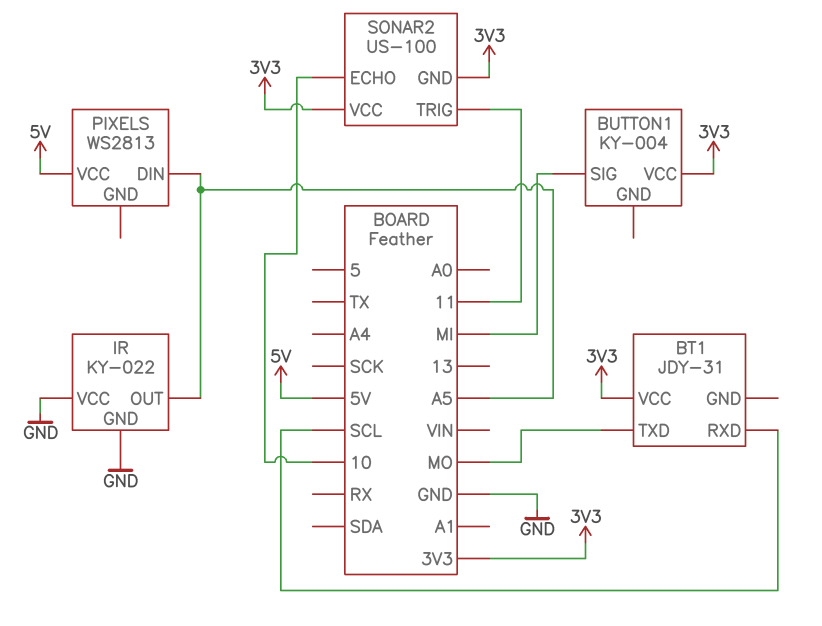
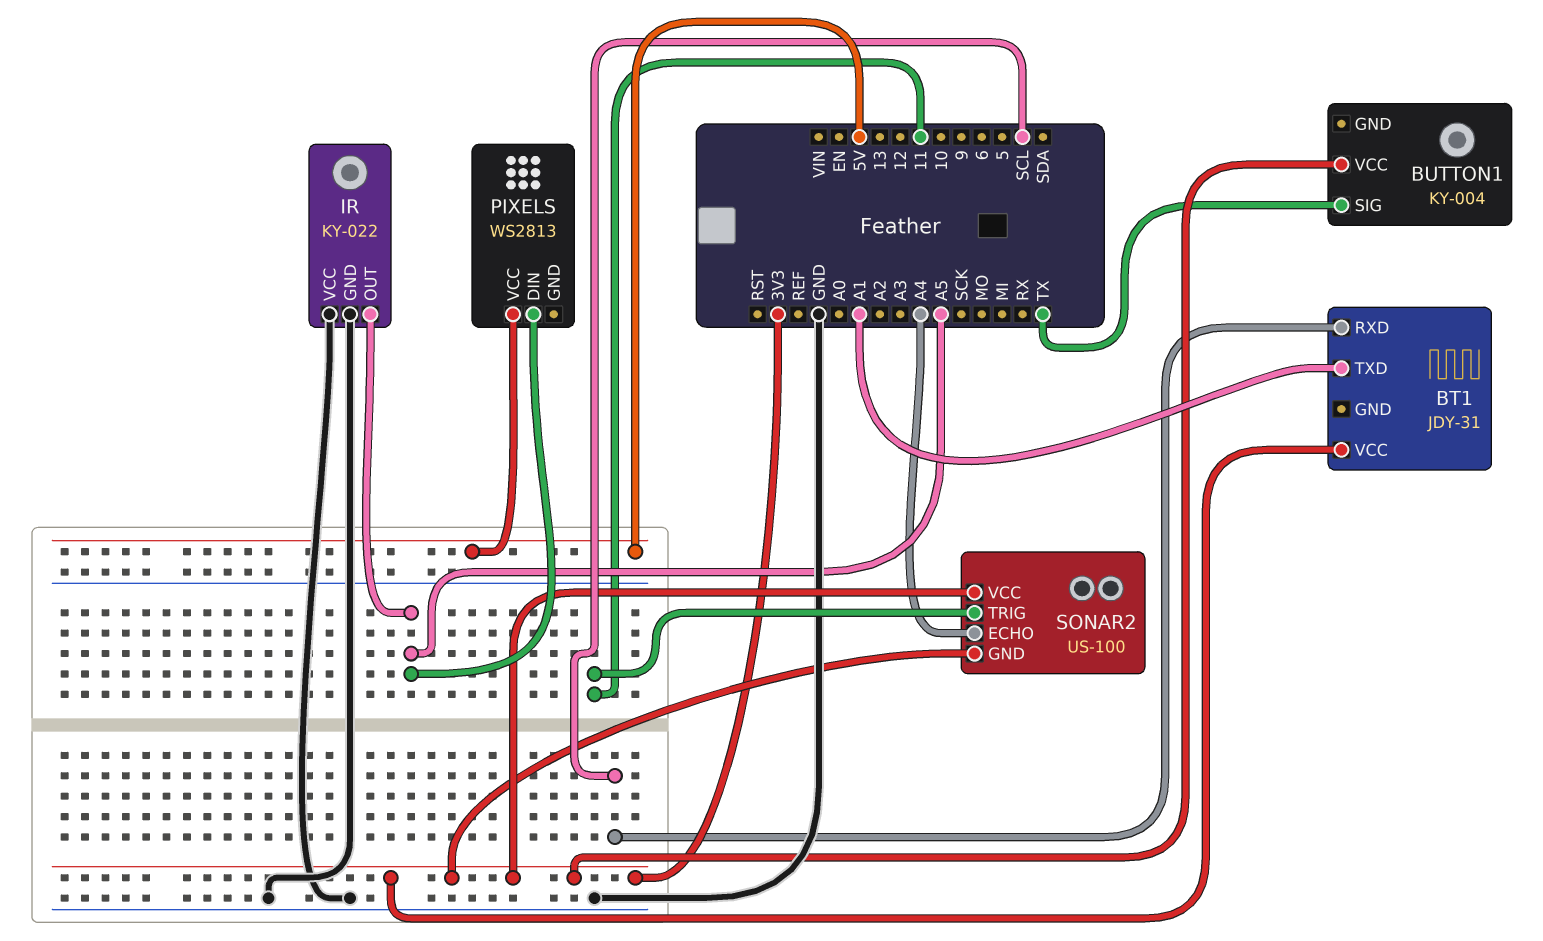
BT1 pin TXD: MO -> A1
BUTTON1 pin SIG: MI -> TX
SONAR2 pin ECHO: 10 -> A4

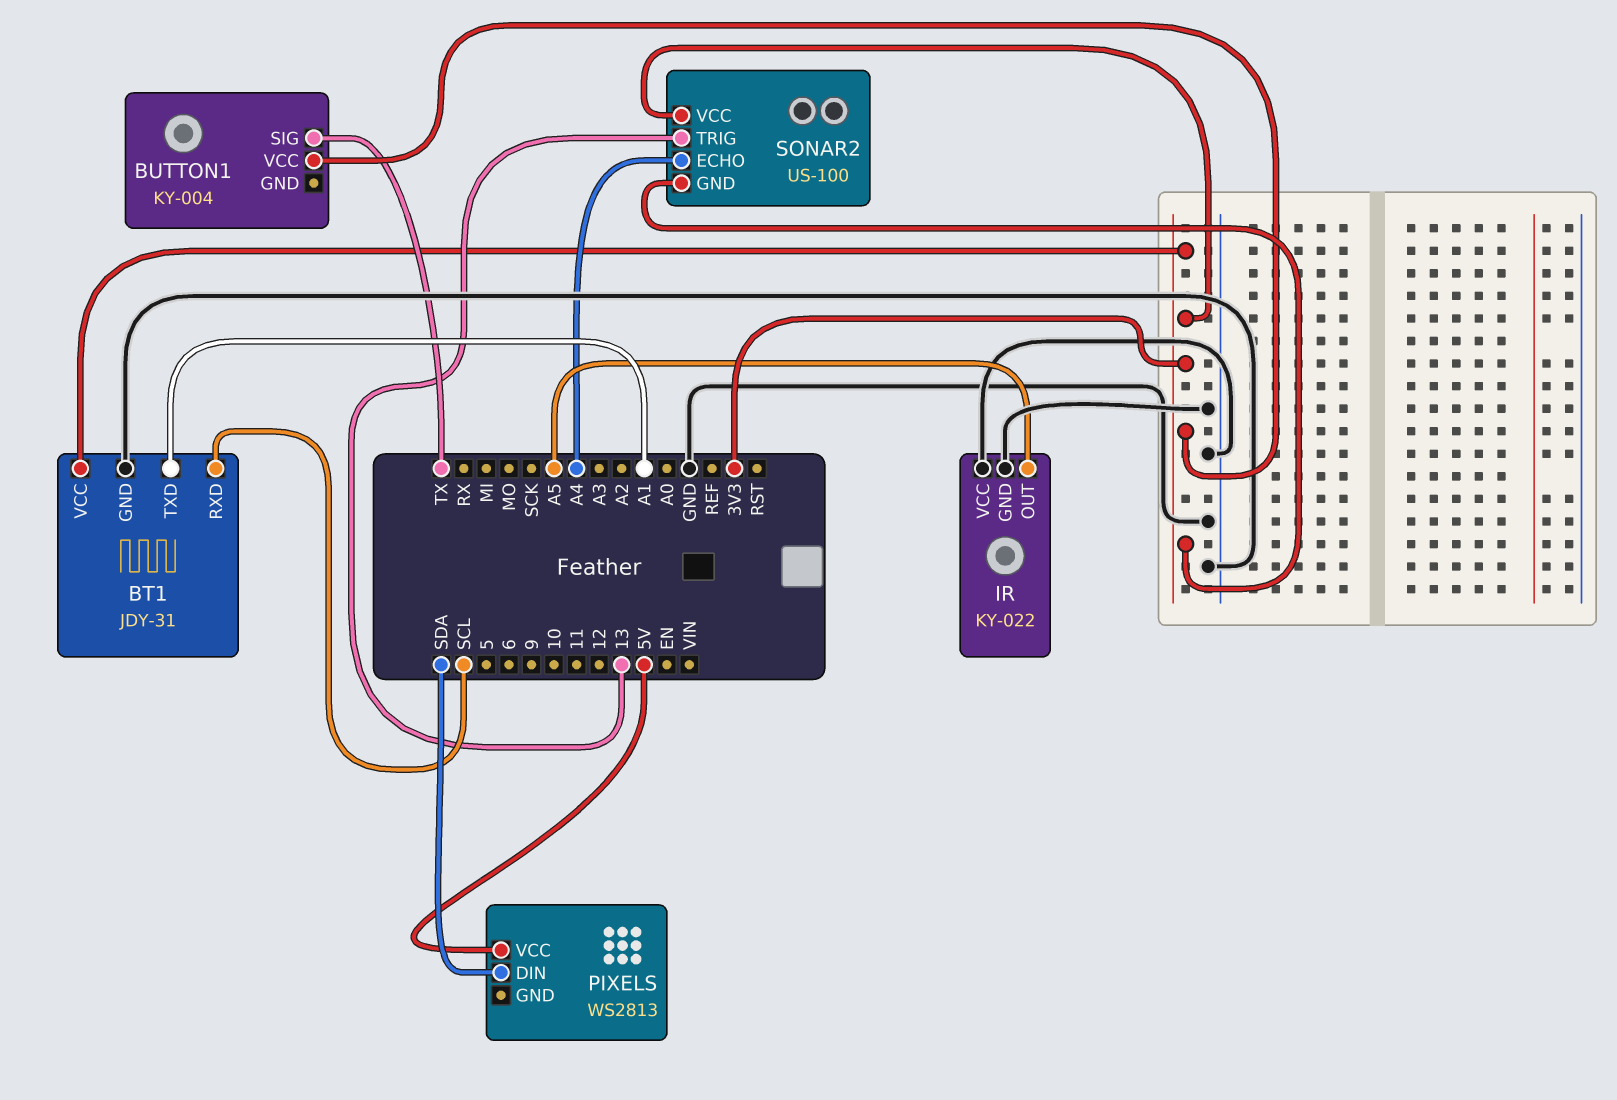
BT1 pin GND: none -> GND
PIXELS pin DIN: A5 -> SDA
SONAR2 pin TRIG: 11 -> 13

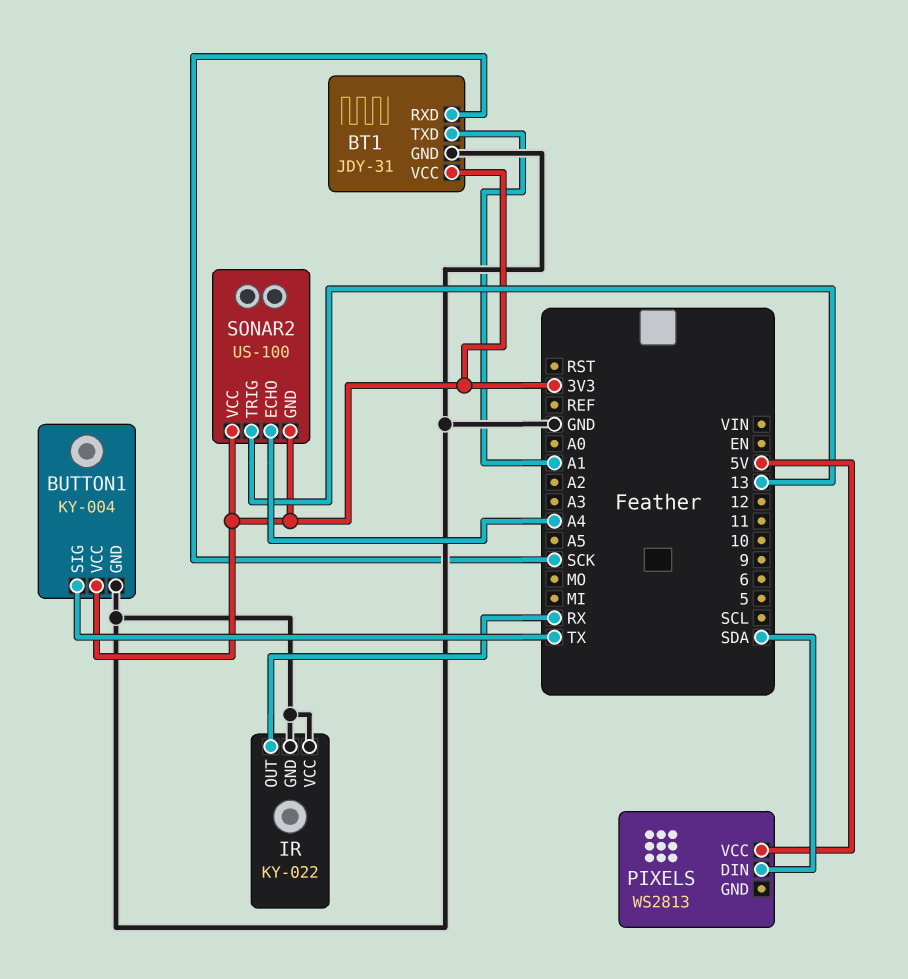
BT1 pin RXD: SCL -> SCK
BUTTON1 pin GND: none -> GND
IR pin OUT: A5 -> RX

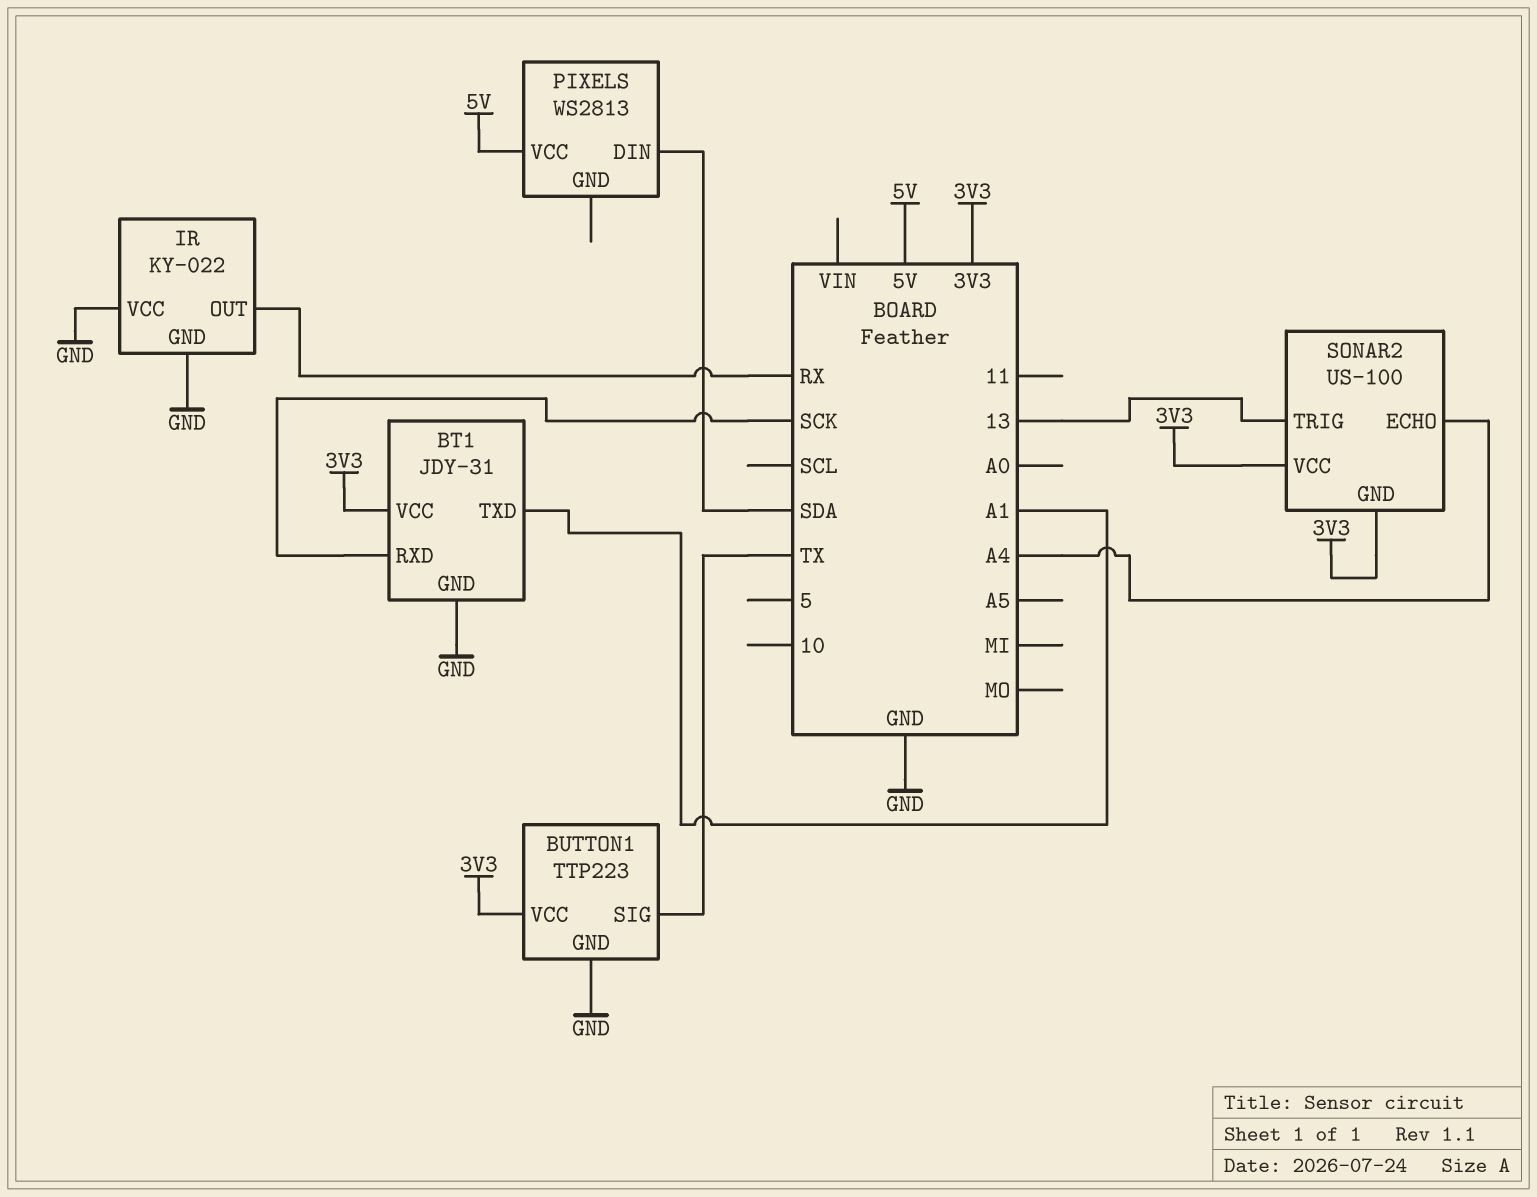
BUTTON1: KY-004 -> TTP223

